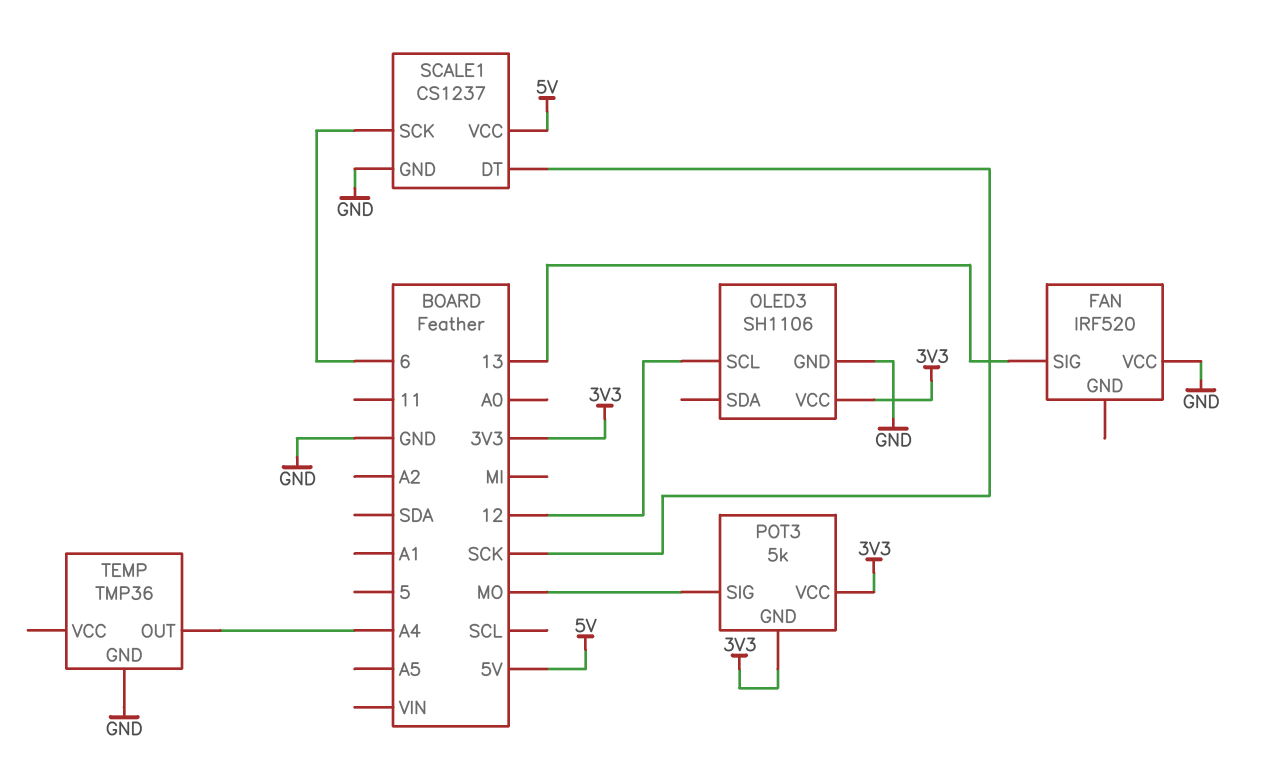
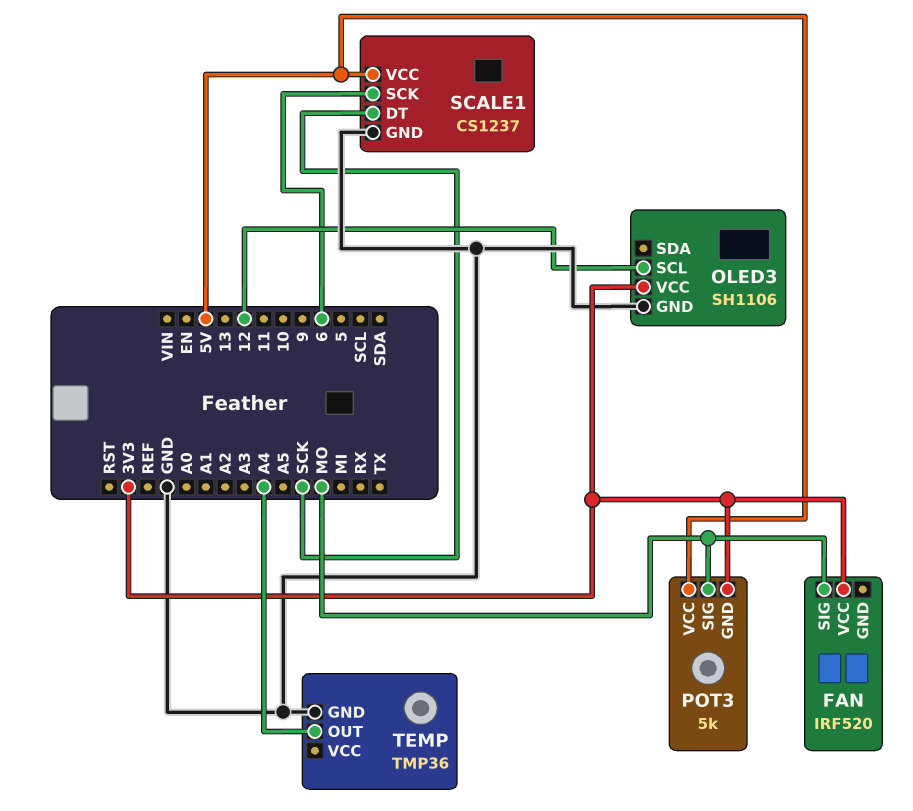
FAN pin SIG: 13 -> MO
FAN pin VCC: GND -> 3V3
POT3 pin VCC: 3V3 -> 5V

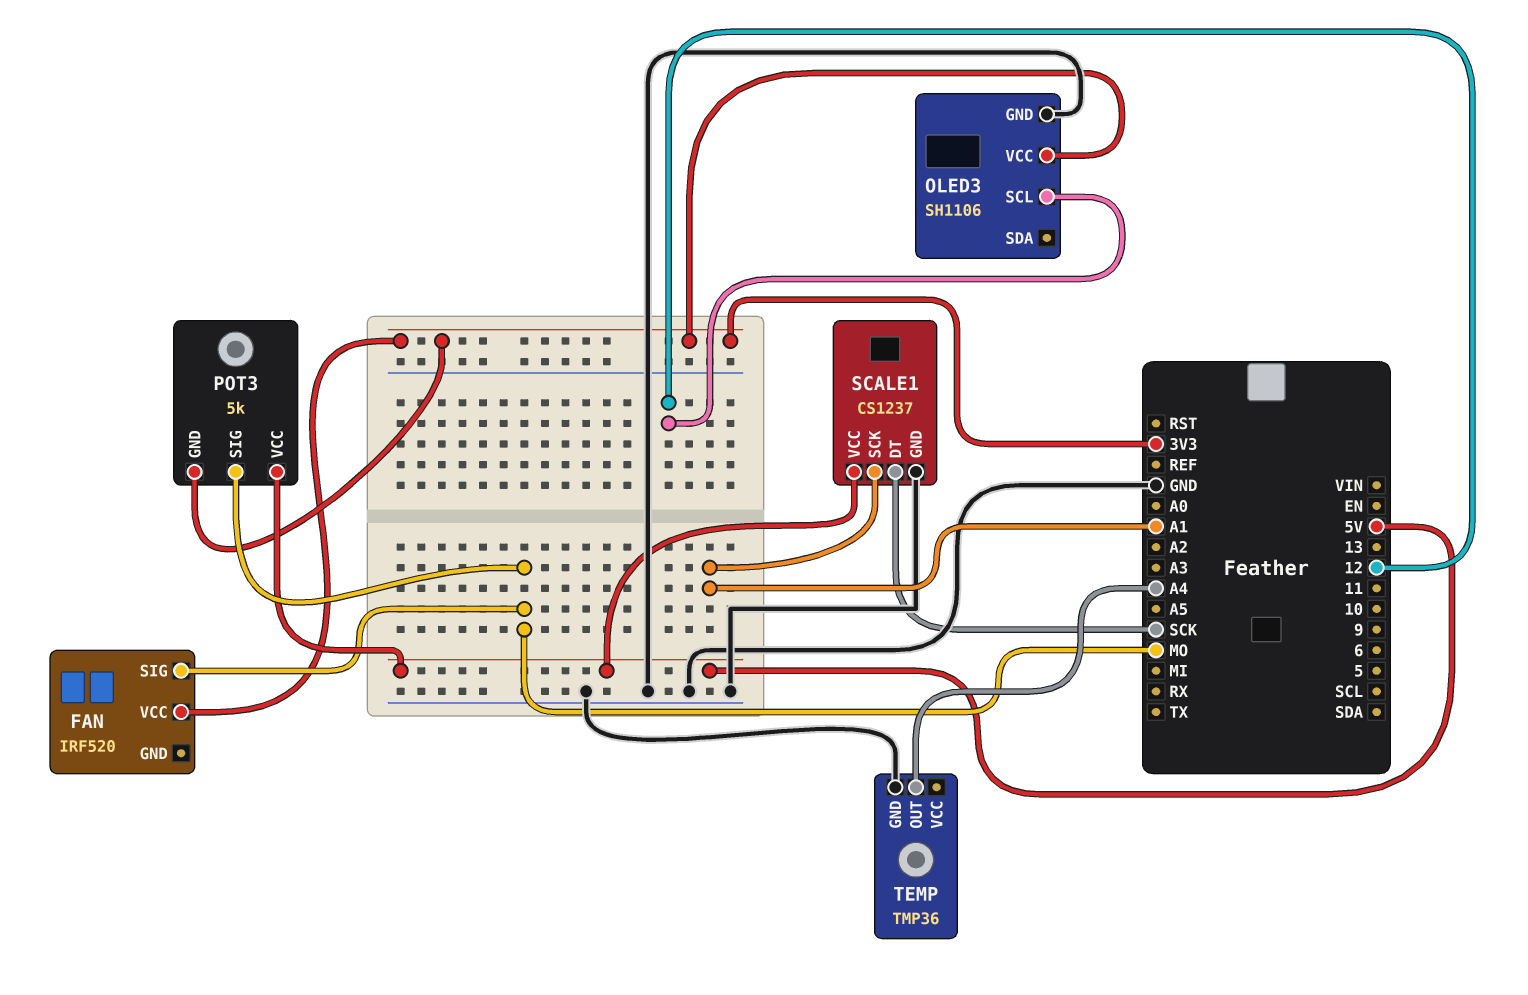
SCALE1 pin SCK: 6 -> A1

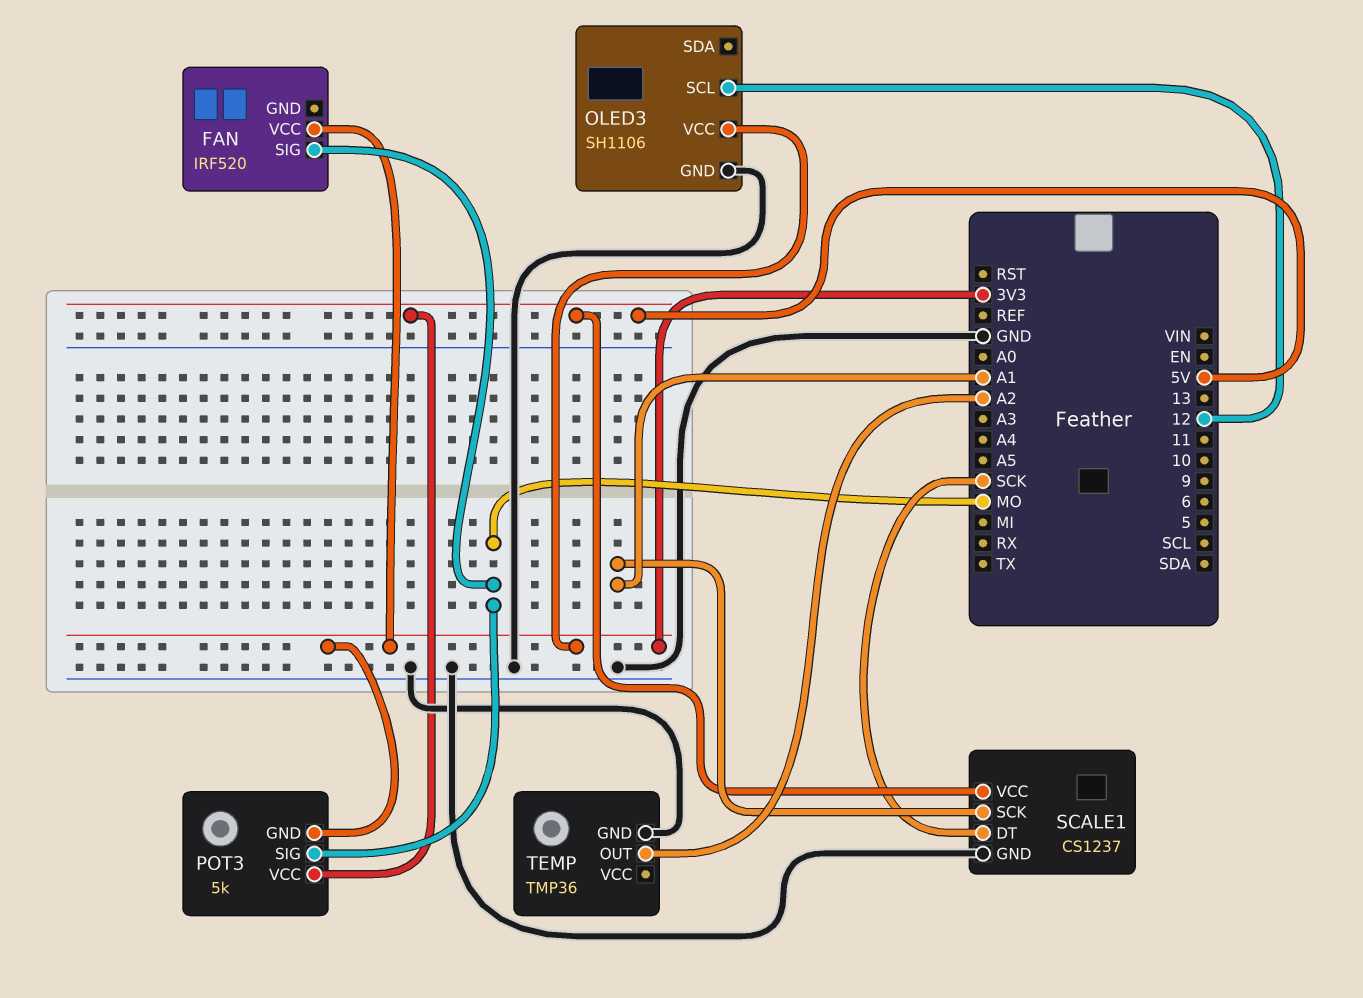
TEMP pin OUT: A4 -> A2

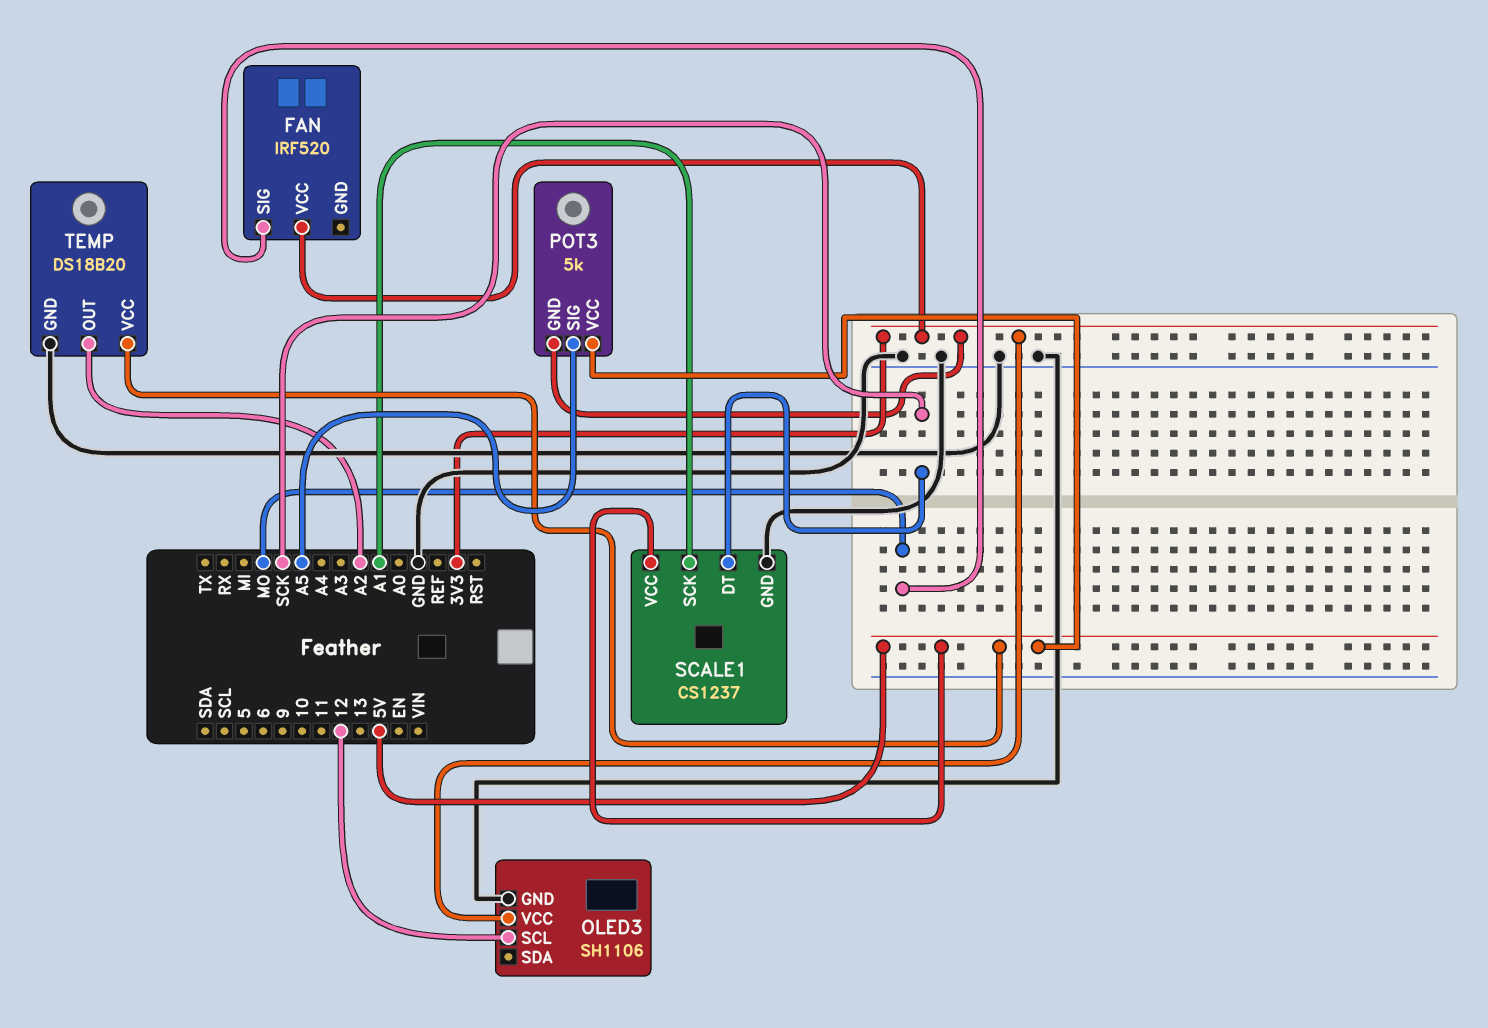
POT3 pin SIG: MO -> A5
TEMP: TMP36 -> DS18B20
TEMP pin VCC: none -> 5V

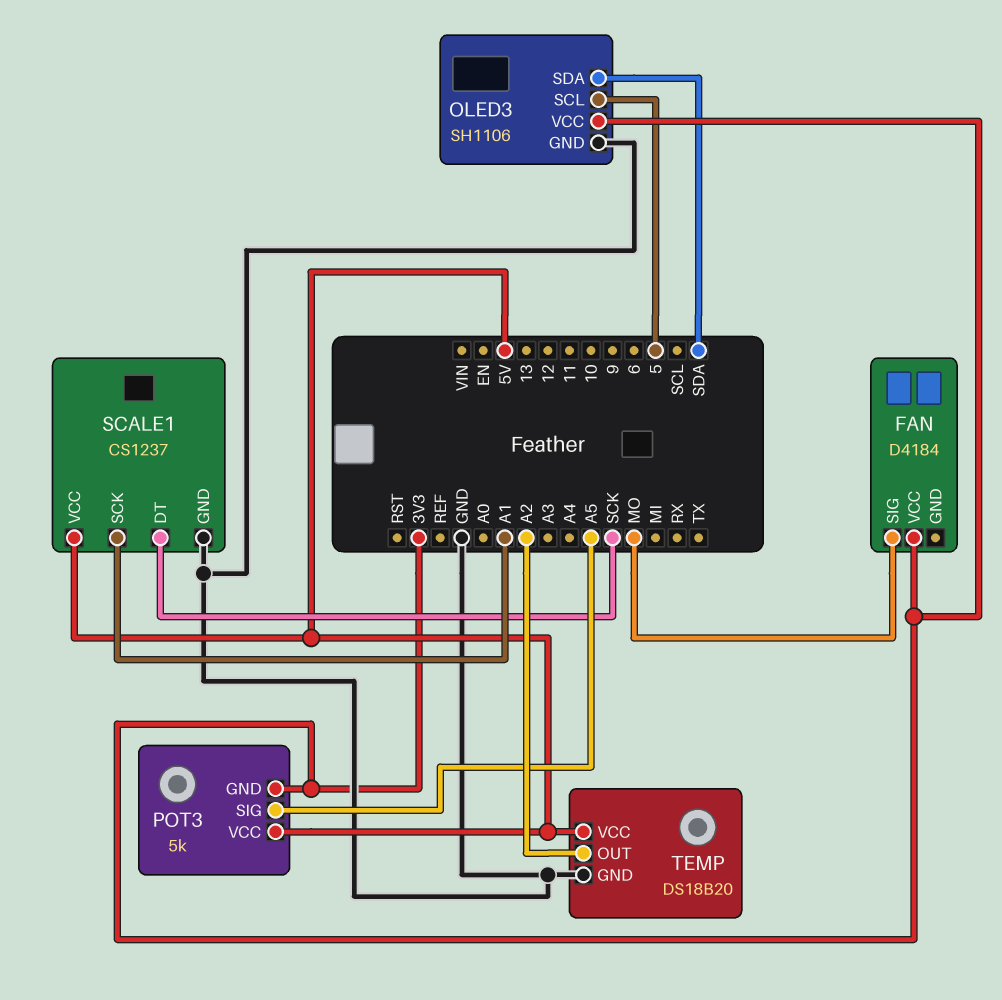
FAN: IRF520 -> D4184
OLED3 pin SCL: 12 -> 5
OLED3 pin SDA: none -> SDA

